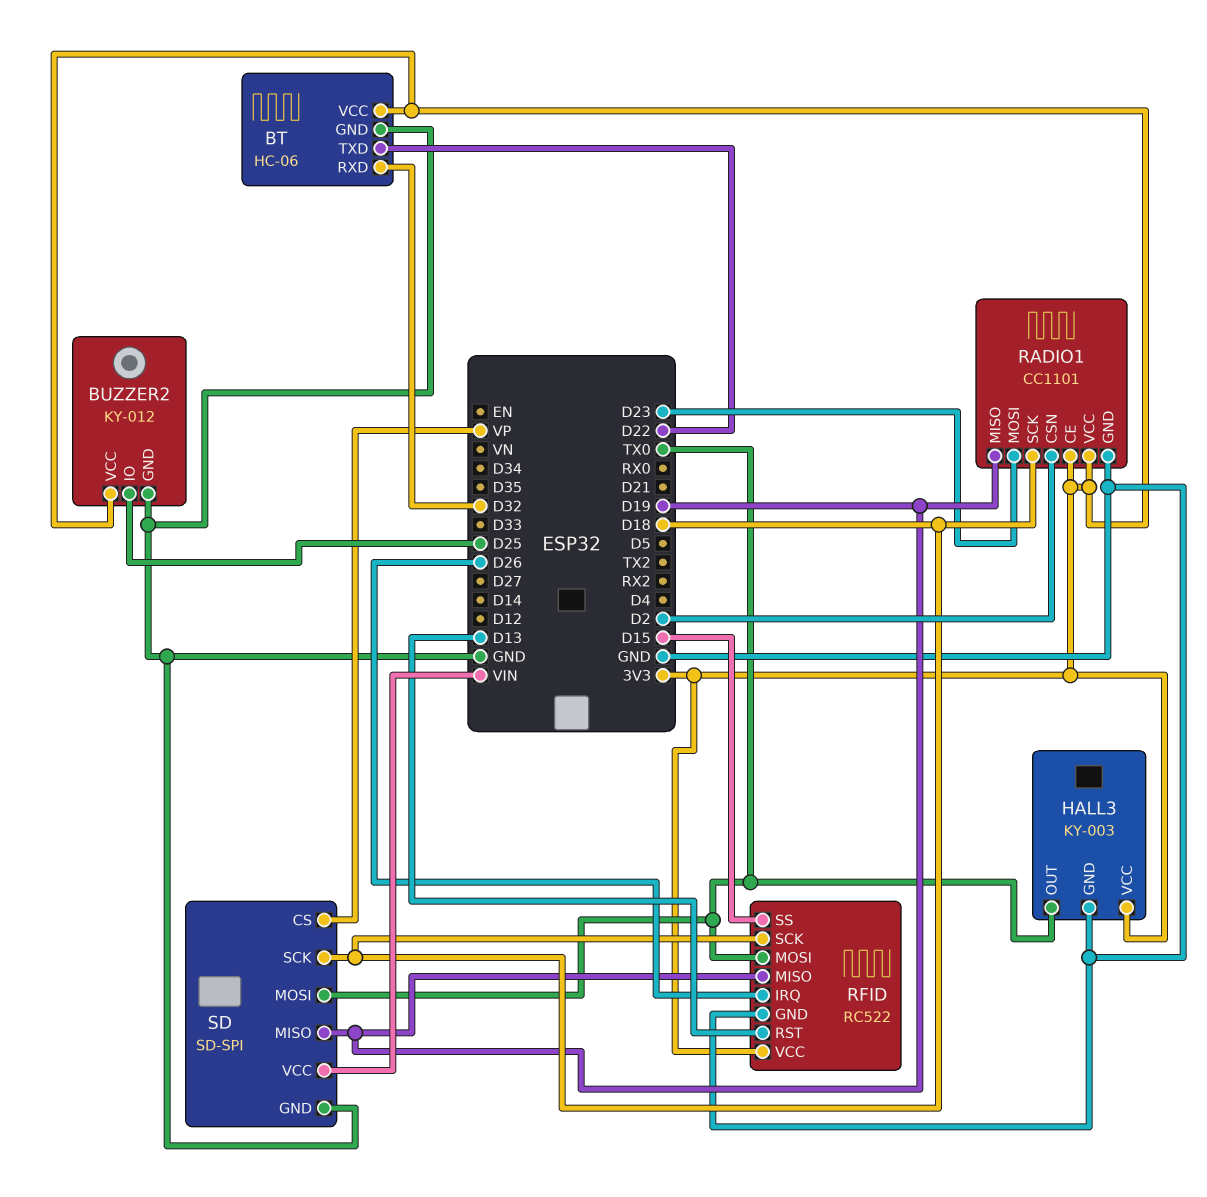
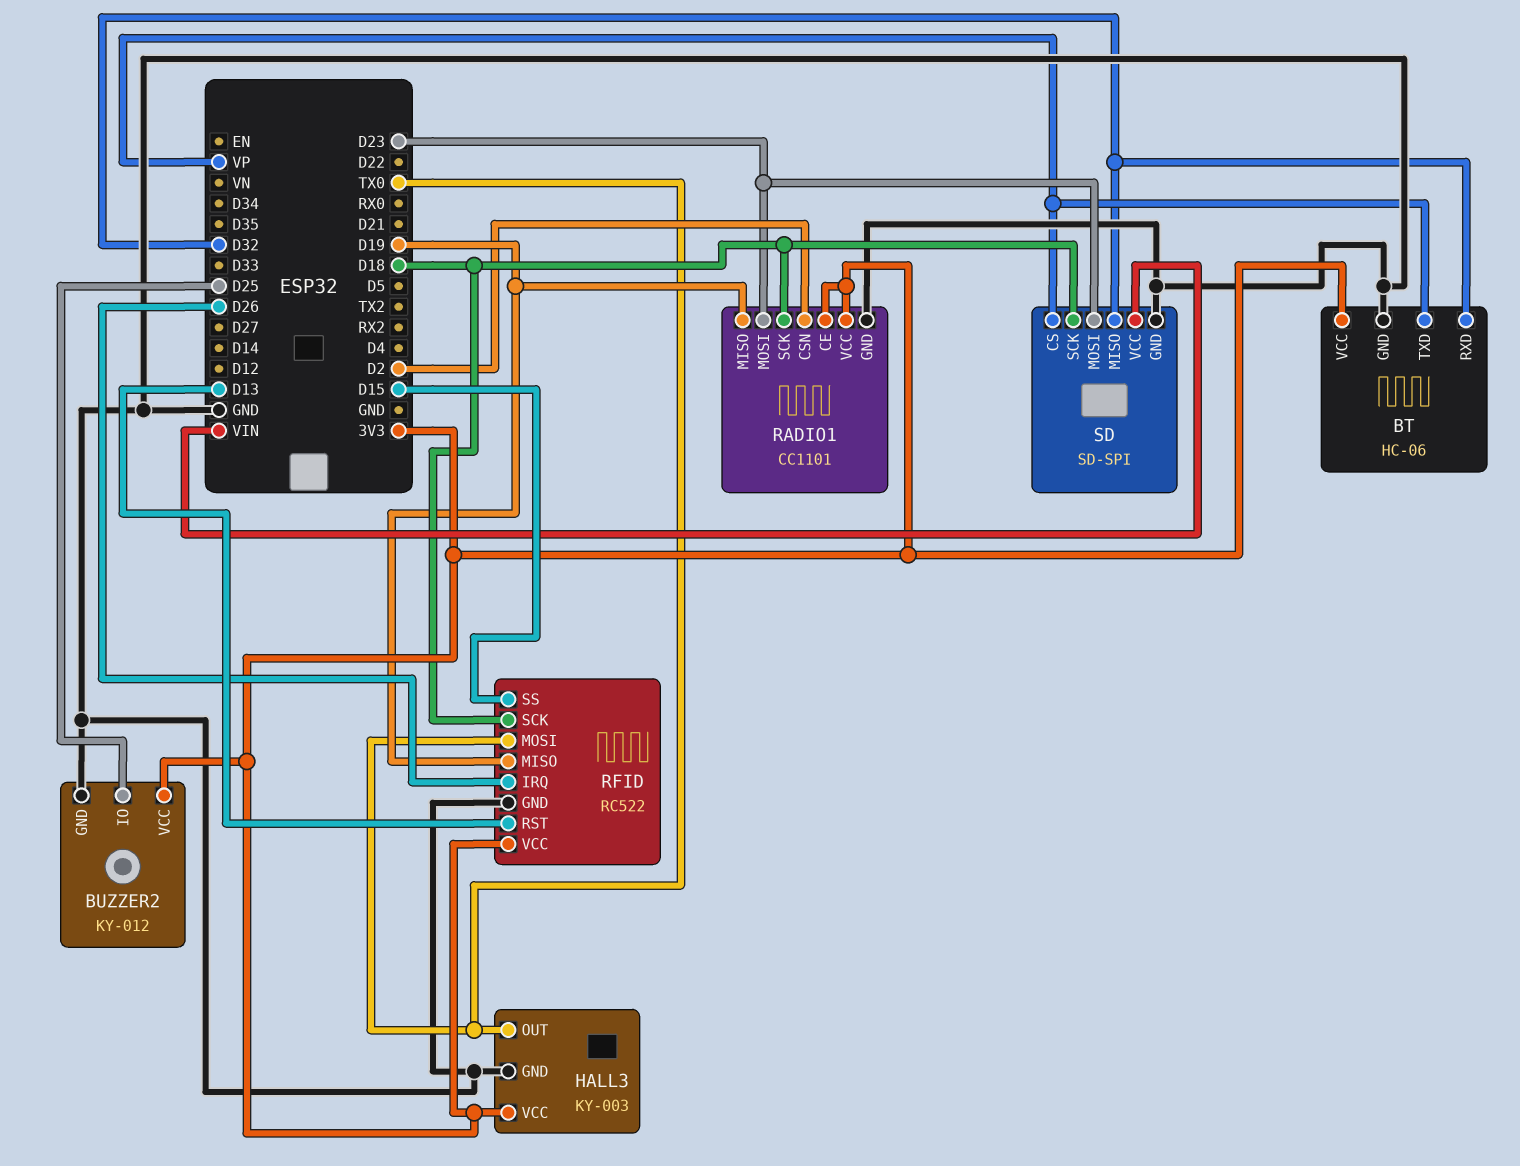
BT pin TXD: D22 -> VP
SD pin MISO: D19 -> D32
SD pin MOSI: TX0 -> D23

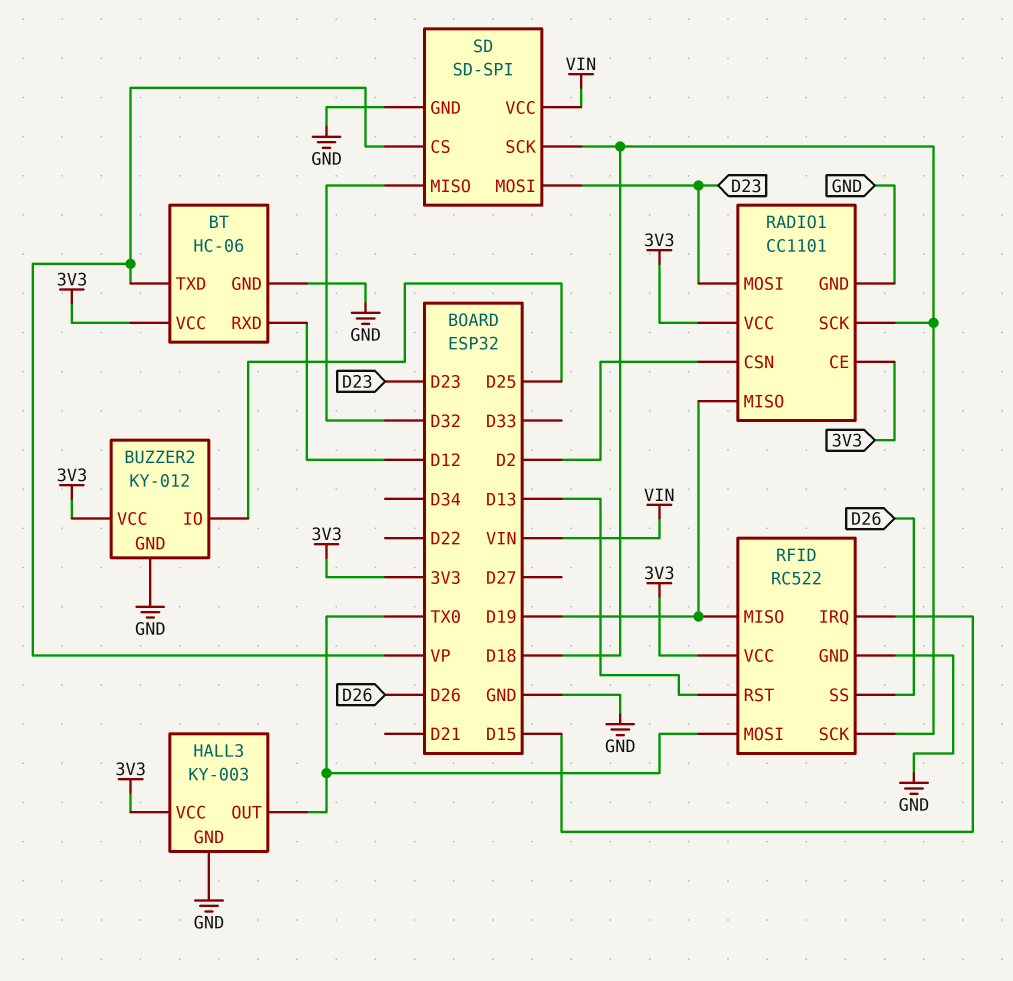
BT pin RXD: D32 -> D12
RFID pin IRQ: D26 -> D15
RFID pin SS: D15 -> D26

